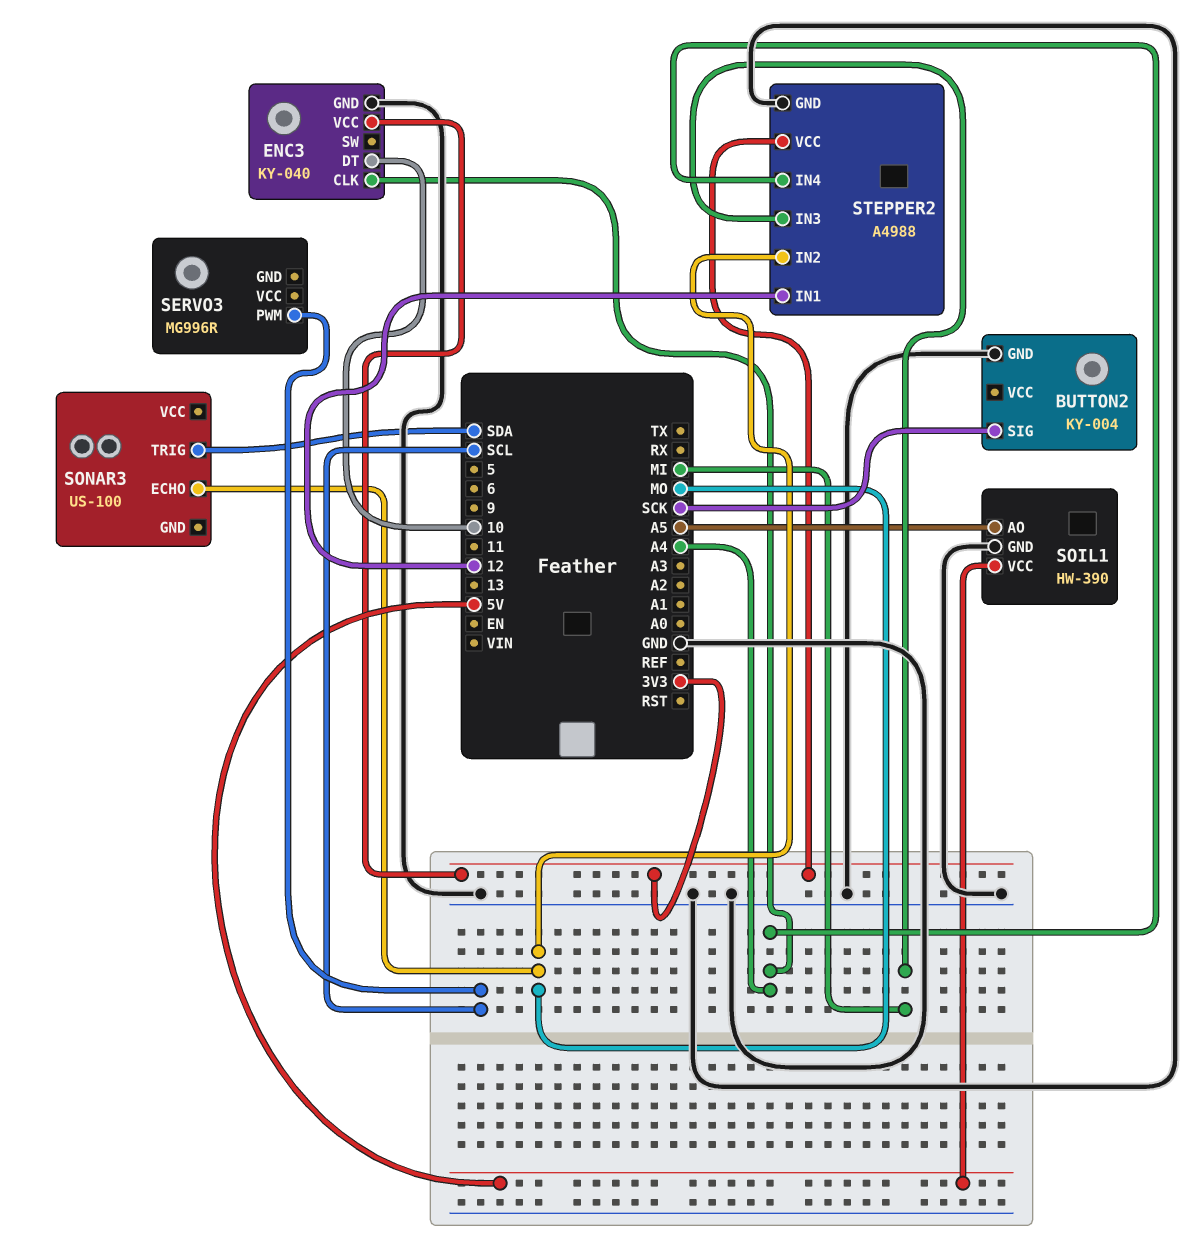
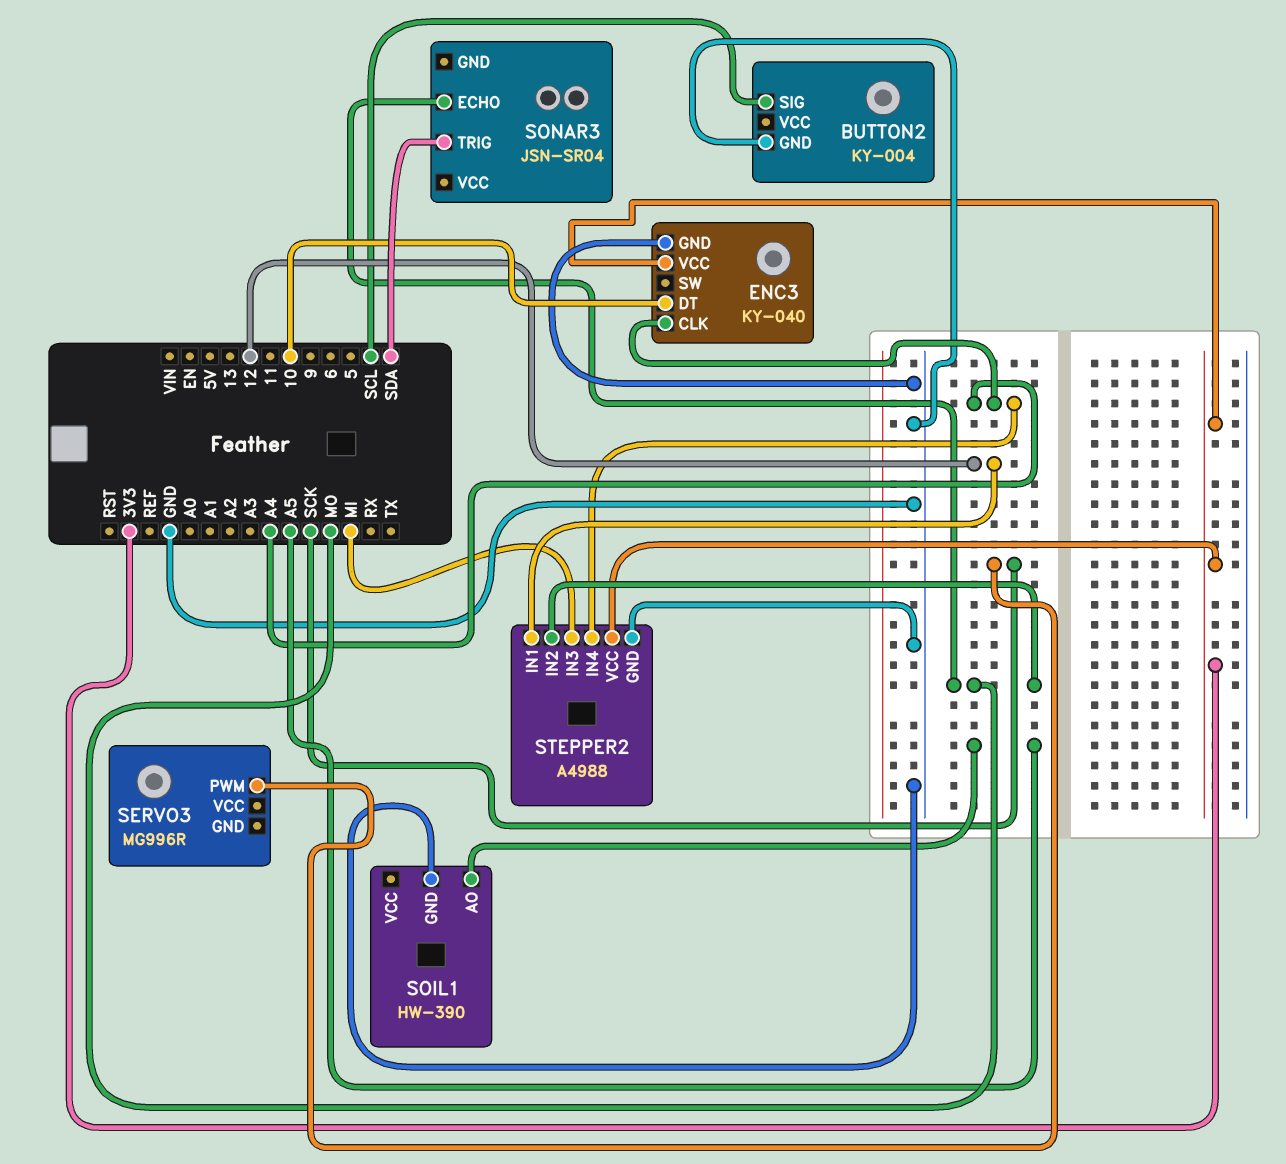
BUTTON2 pin SIG: SCK -> SCL
SERVO3 pin PWM: SCL -> SCK
SOIL1 pin VCC: 5V -> none
SONAR3: US-100 -> JSN-SR04

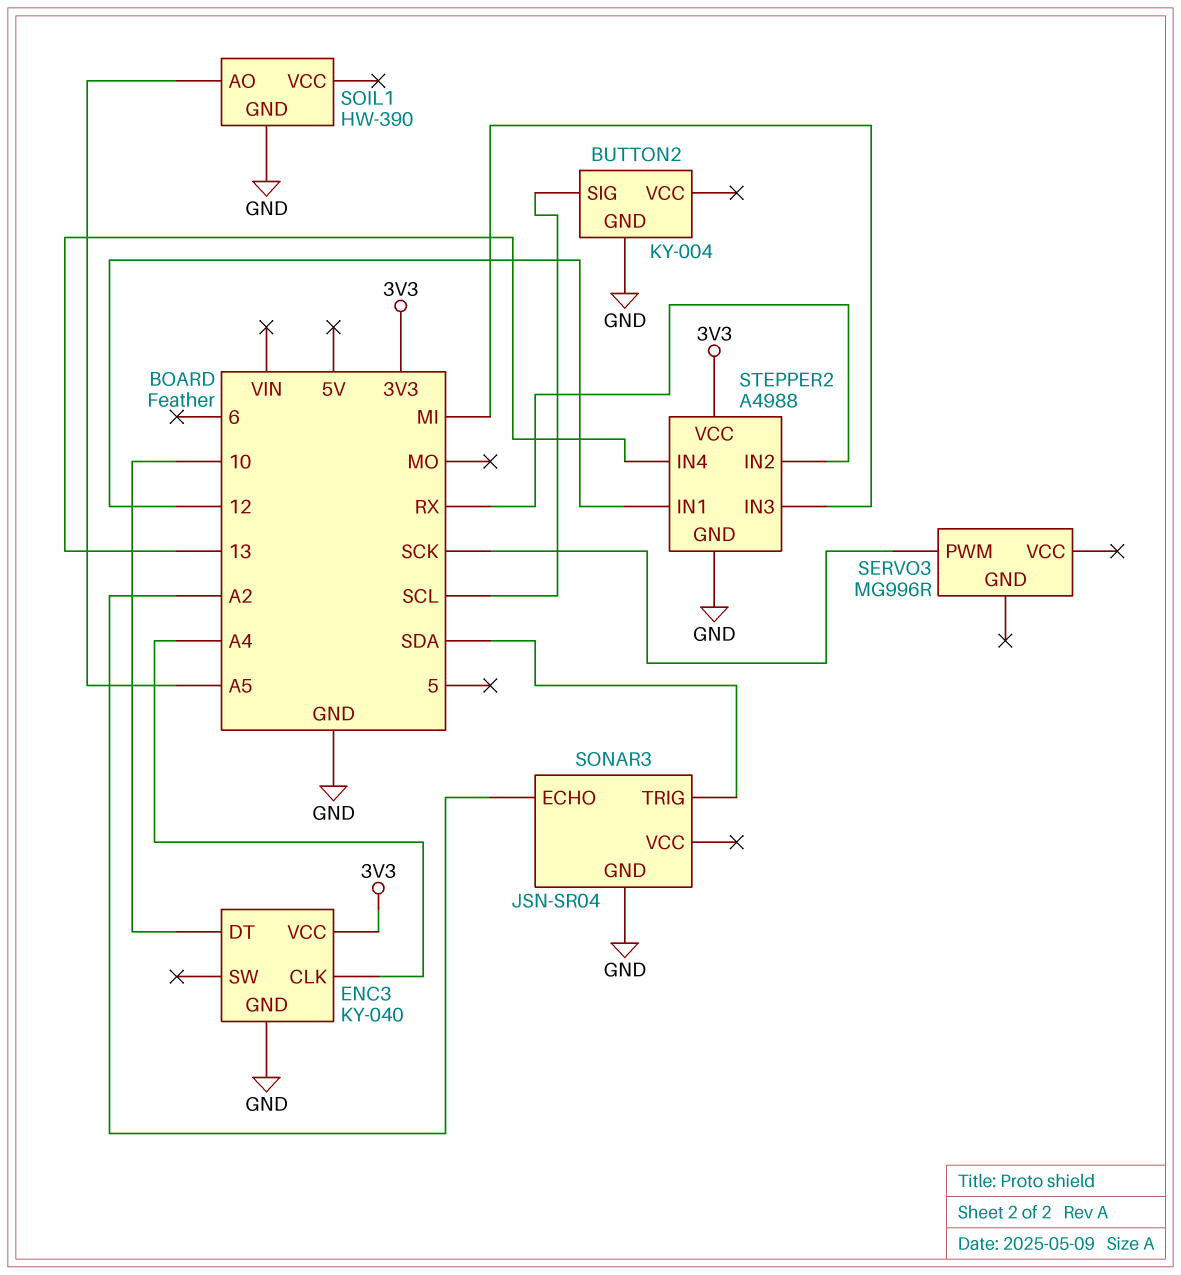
SONAR3 pin ECHO: MO -> A2
SONAR3 pin GND: none -> GND
STEPPER2 pin IN2: MO -> RX
STEPPER2 pin IN4: A4 -> 13

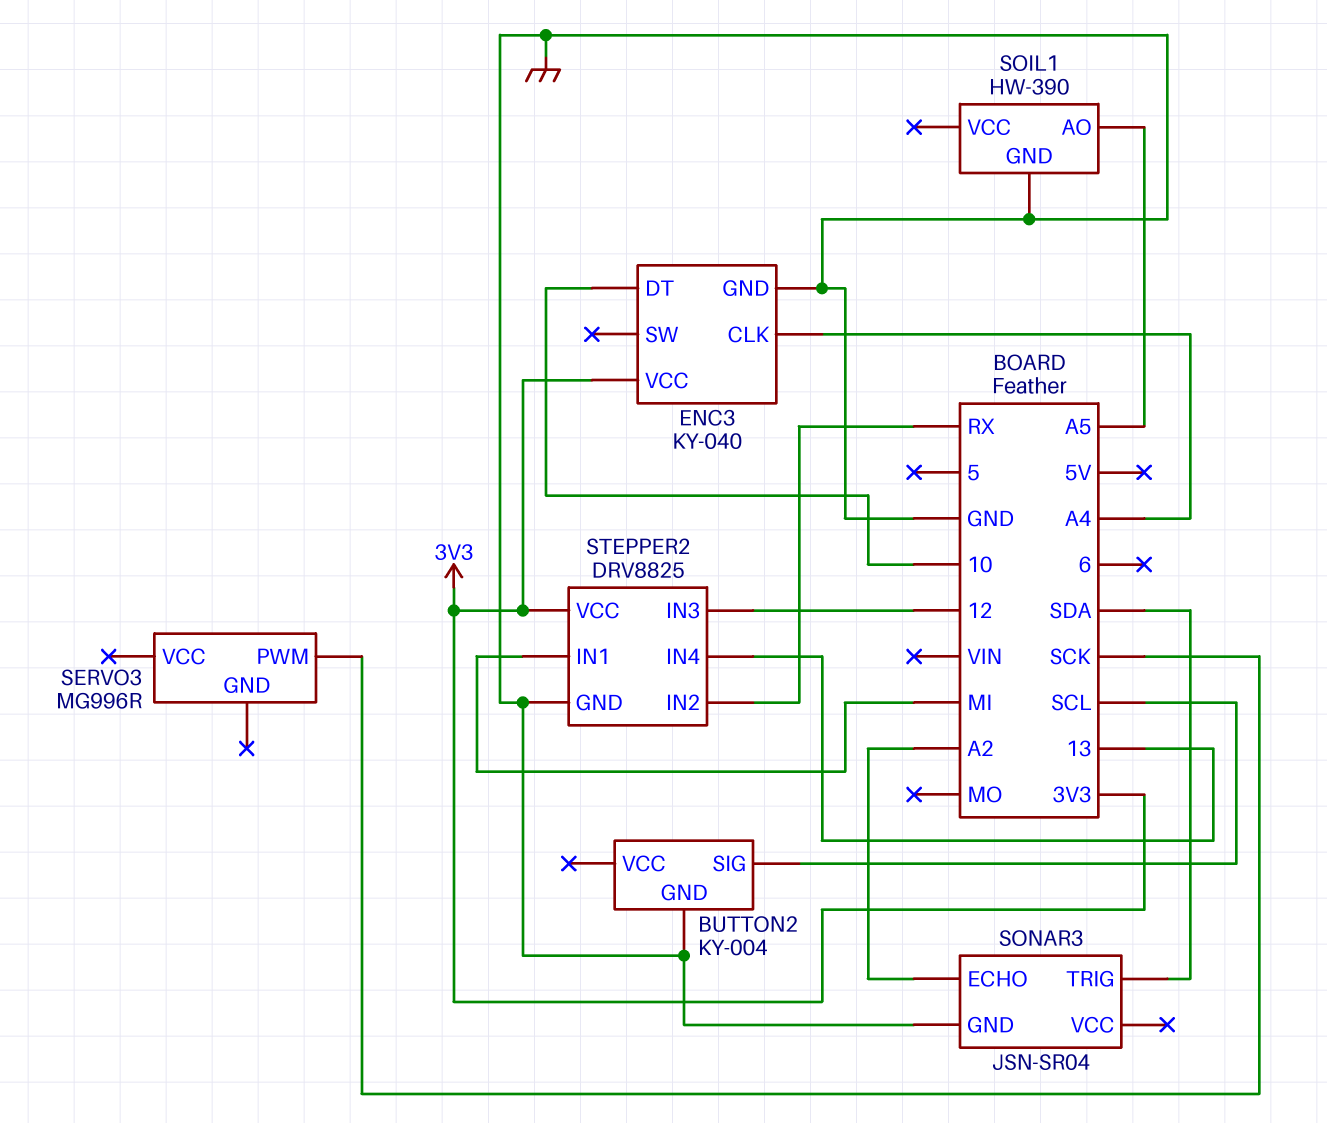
STEPPER2: A4988 -> DRV8825
STEPPER2 pin IN1: 12 -> MI
STEPPER2 pin IN3: MI -> 12

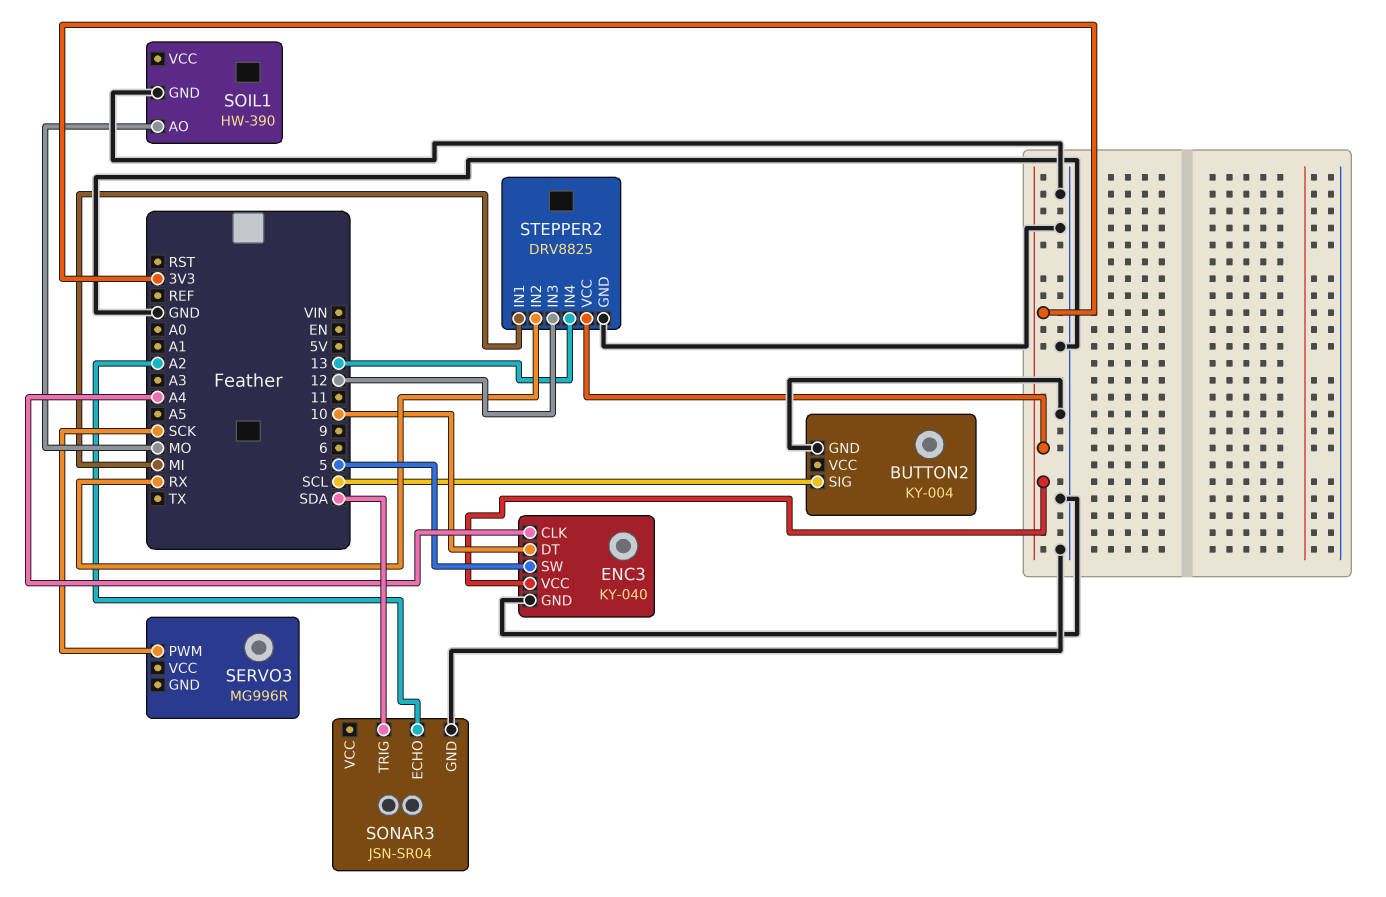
ENC3 pin SW: none -> 5
SOIL1 pin AO: A5 -> MO

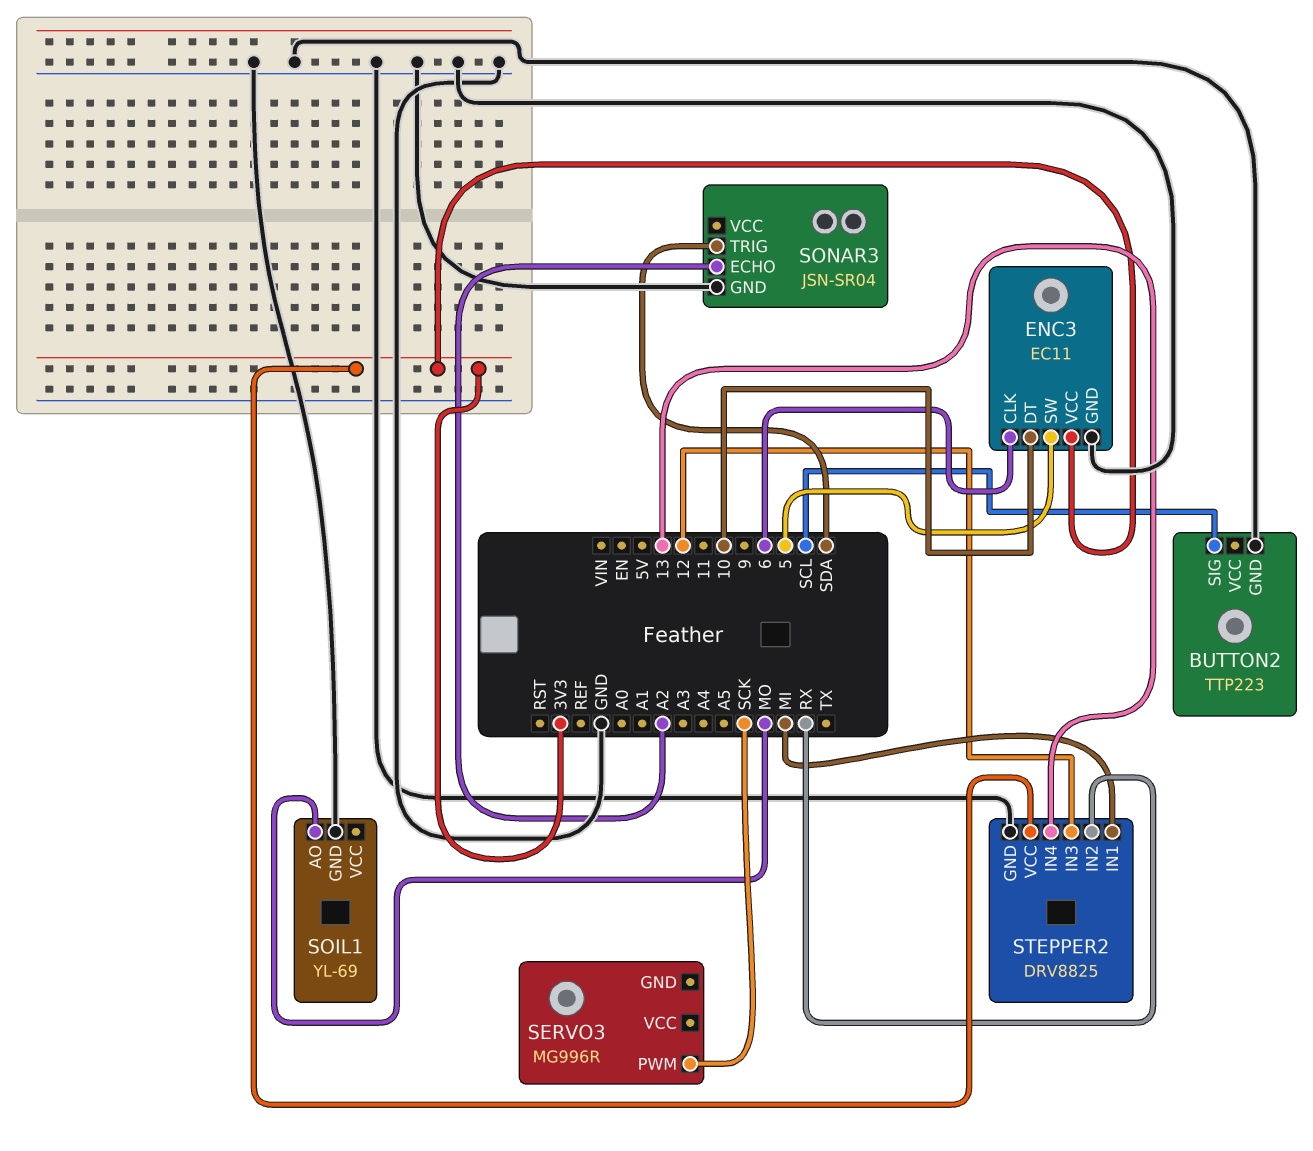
BUTTON2: KY-004 -> TTP223
ENC3: KY-040 -> EC11
ENC3 pin CLK: A4 -> 6
SOIL1: HW-390 -> YL-69

